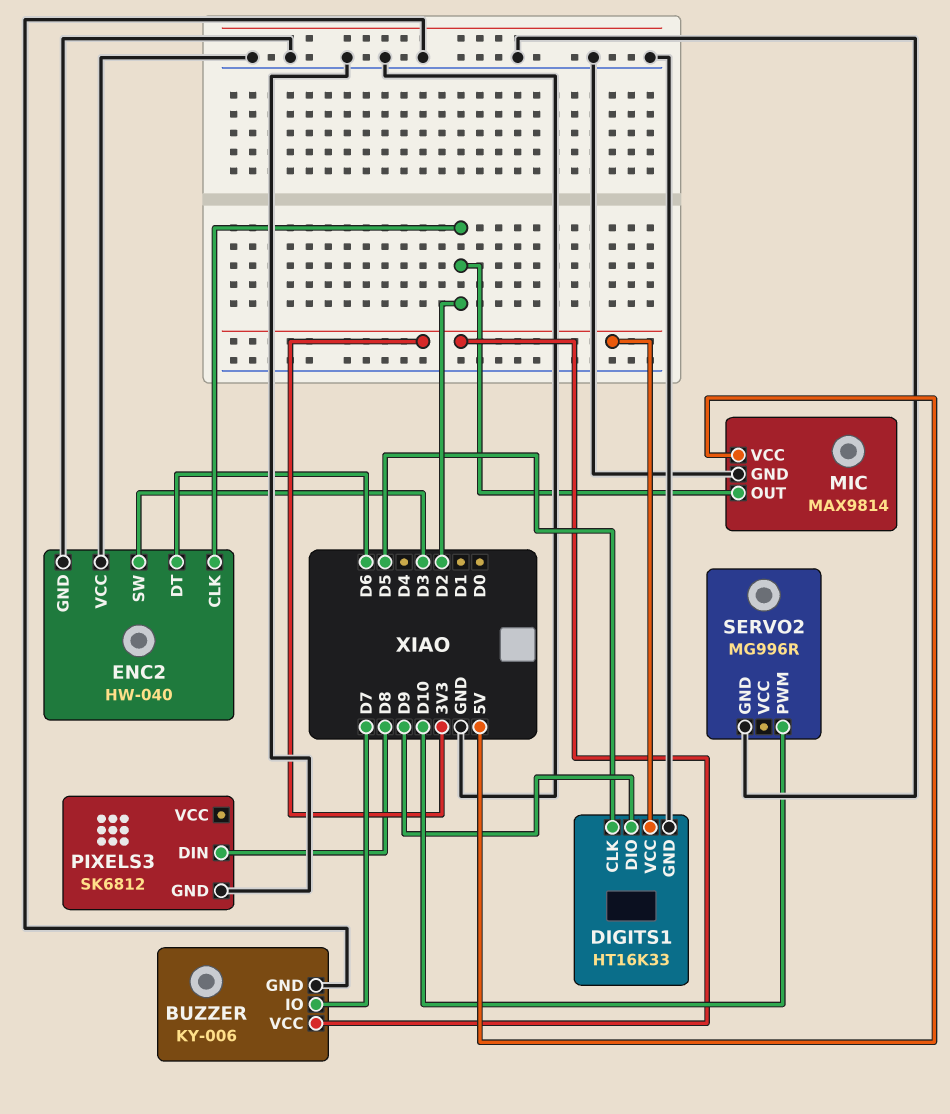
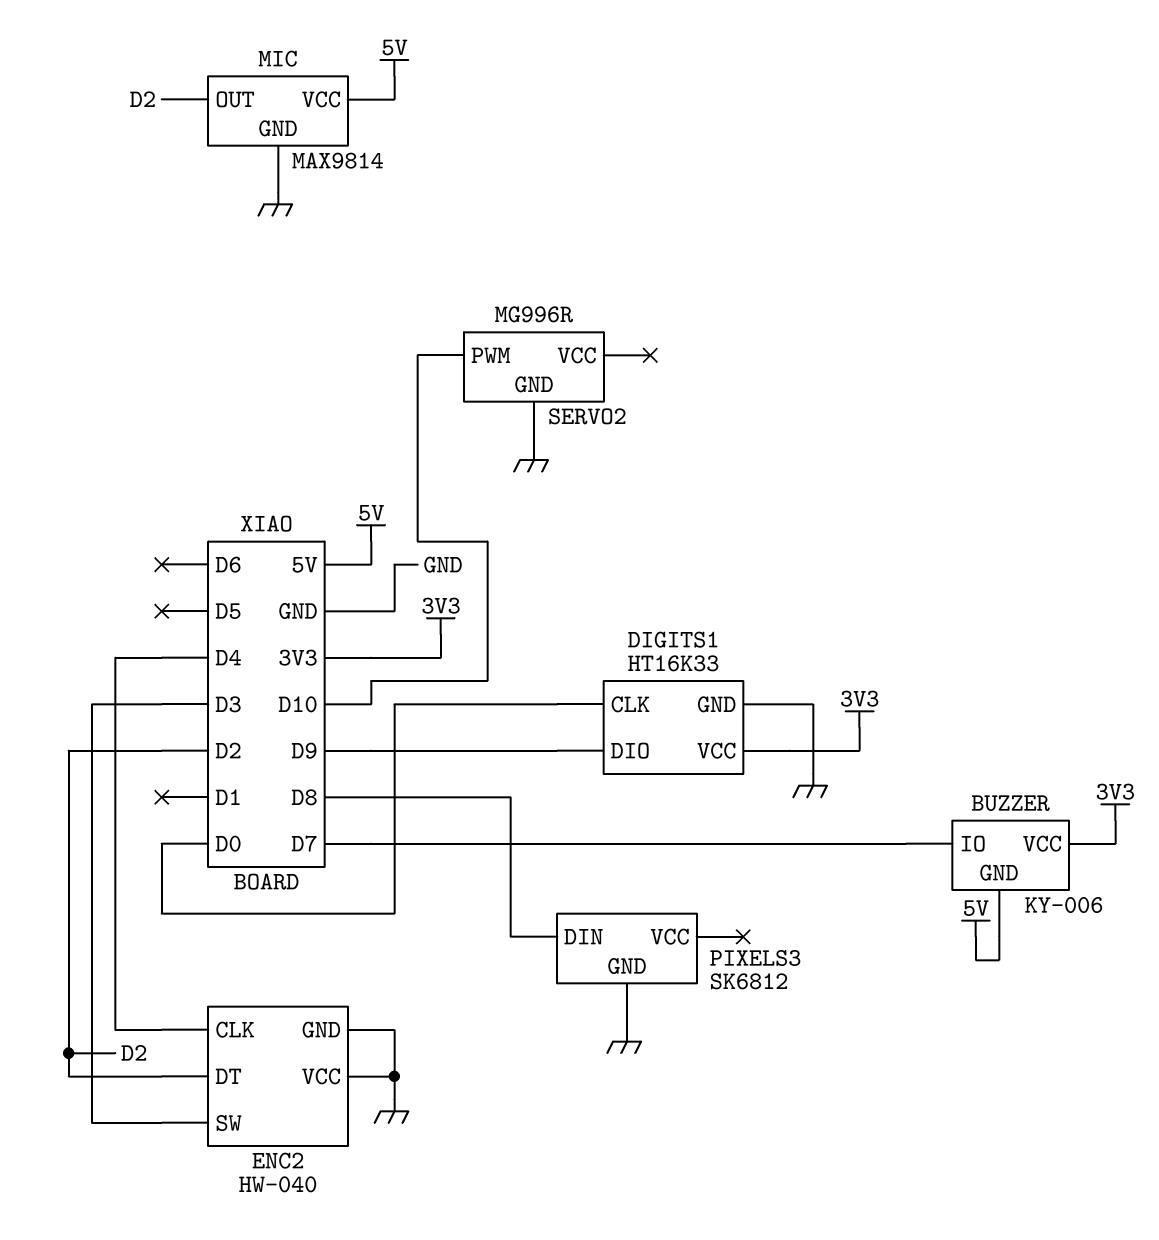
BUZZER pin GND: GND -> 5V
DIGITS1 pin CLK: D5 -> D0
ENC2 pin CLK: D2 -> D4
ENC2 pin DT: D6 -> D2

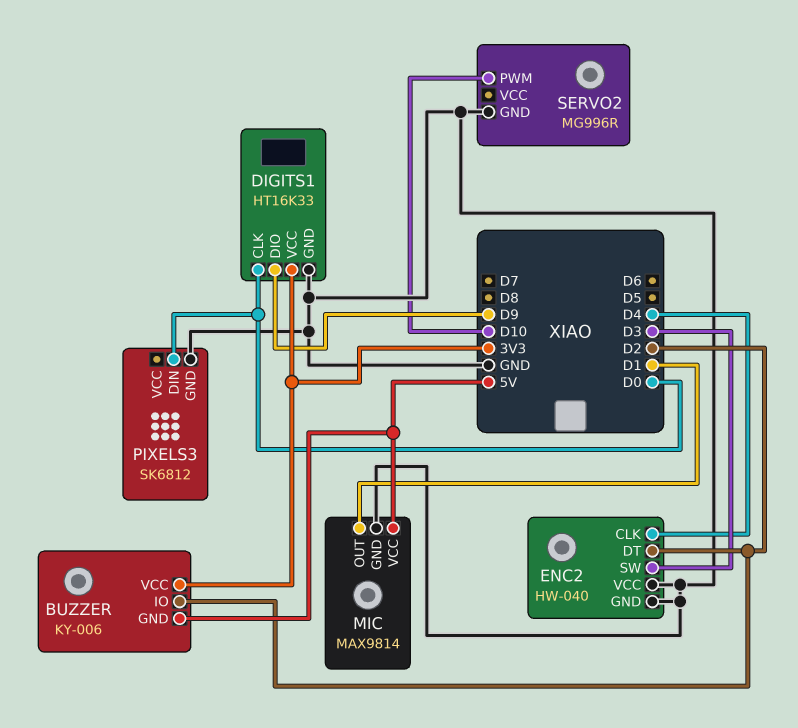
BUZZER pin IO: D7 -> D2
MIC pin OUT: D2 -> D1
PIXELS3 pin DIN: D8 -> D0

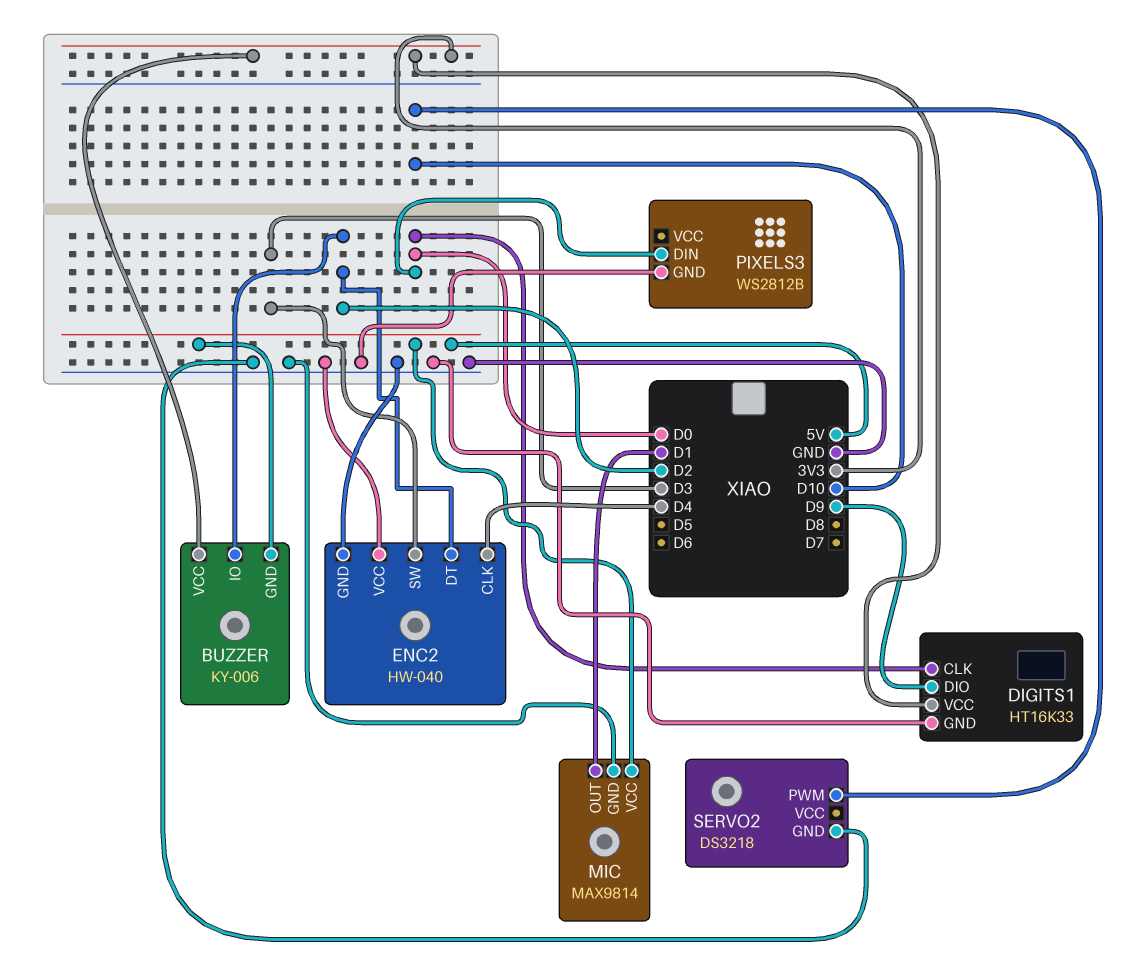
PIXELS3: SK6812 -> WS2812B
SERVO2: MG996R -> DS3218

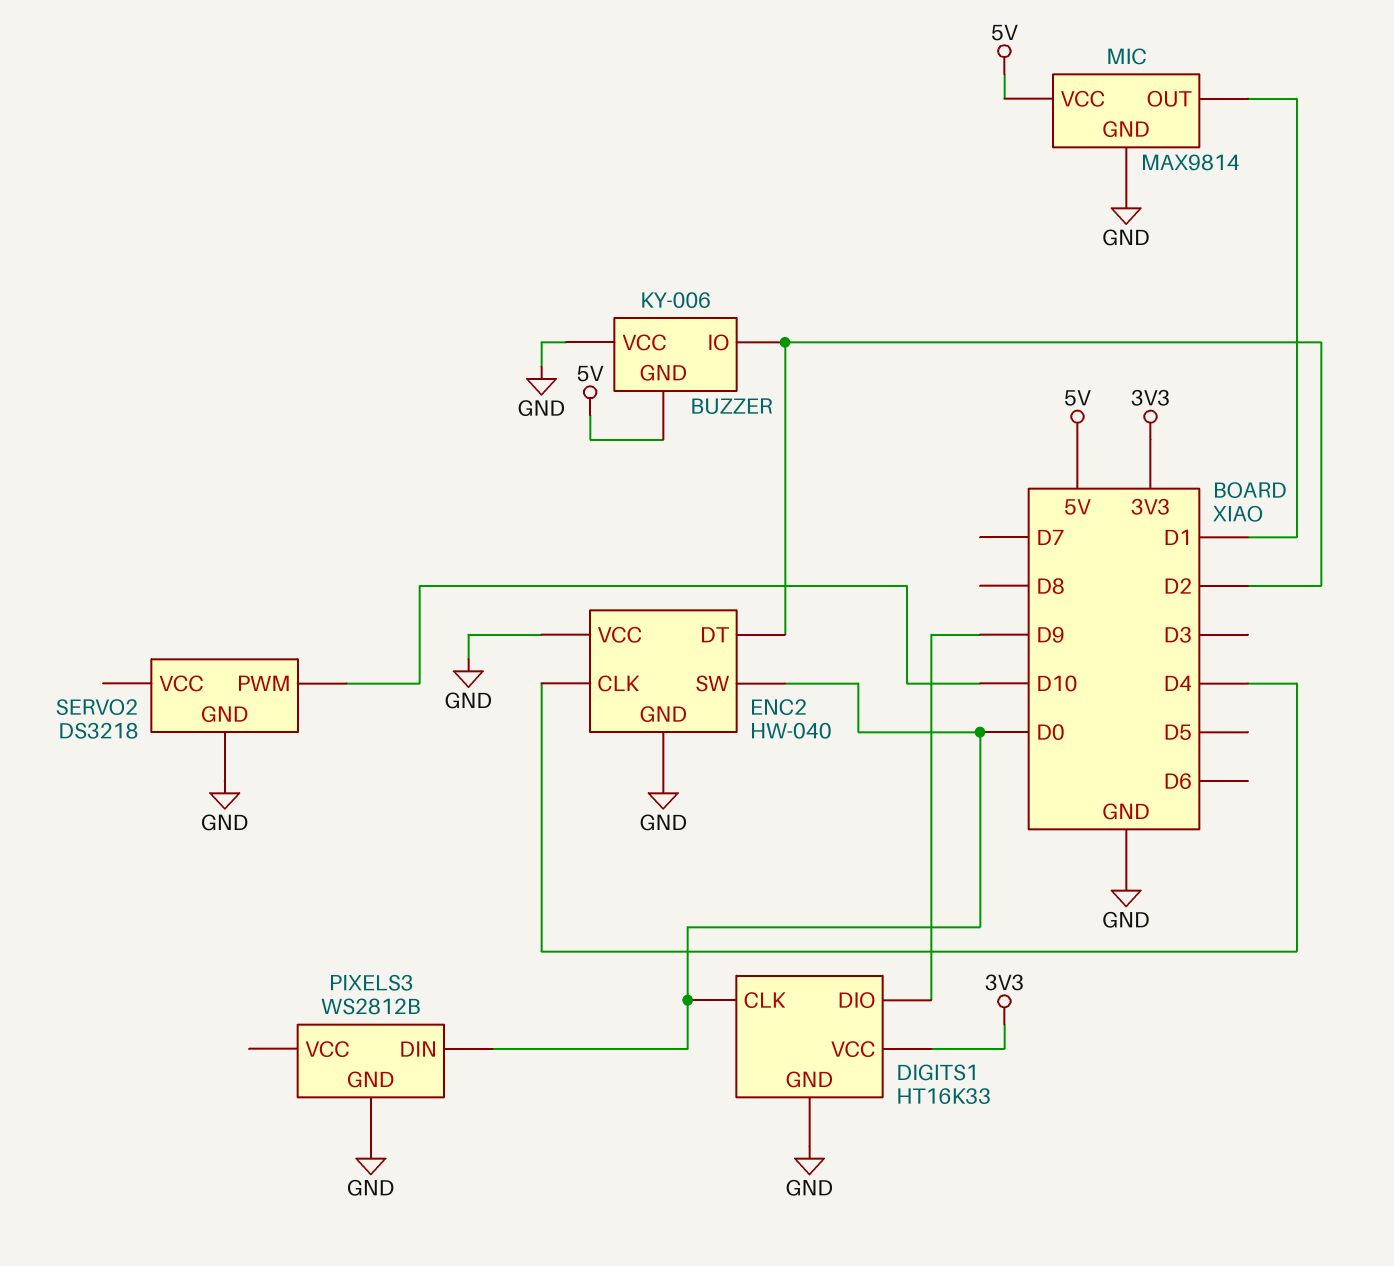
BUZZER pin VCC: 3V3 -> GND
ENC2 pin SW: D3 -> D0

